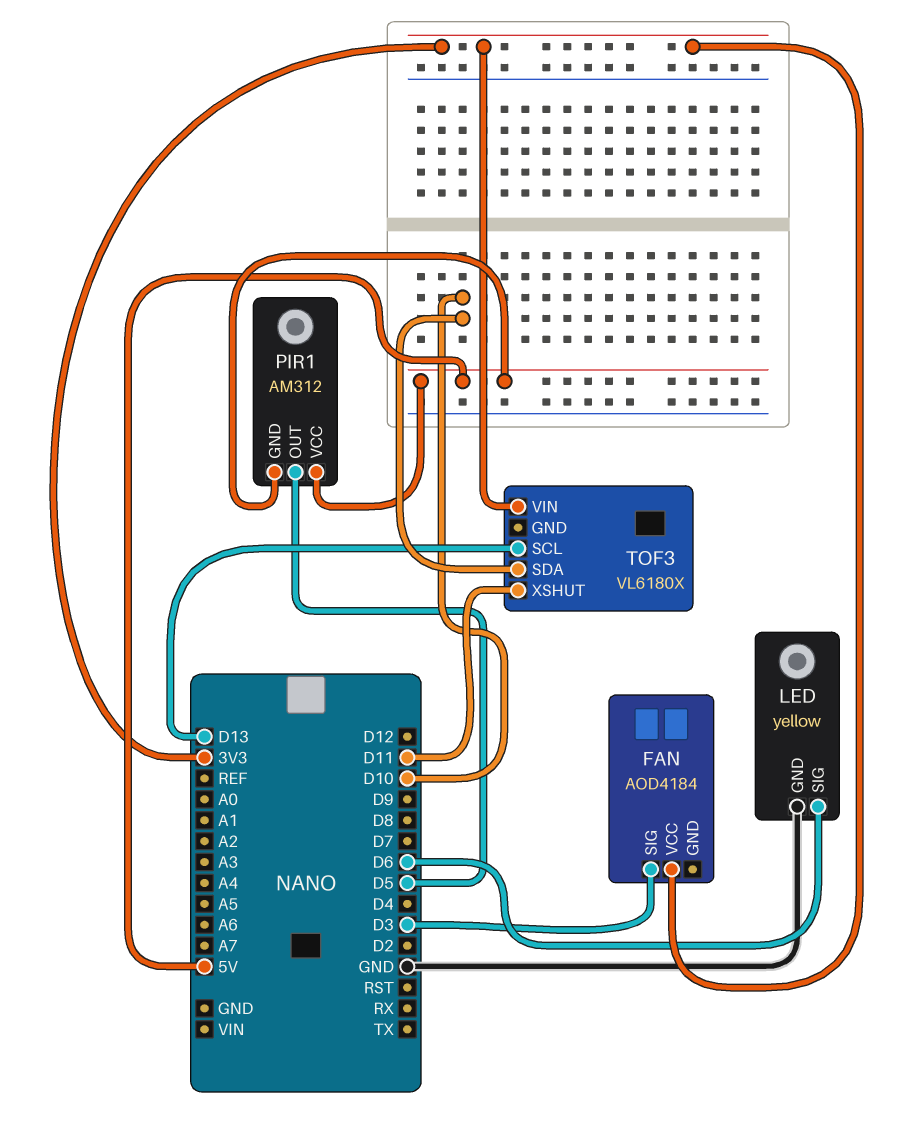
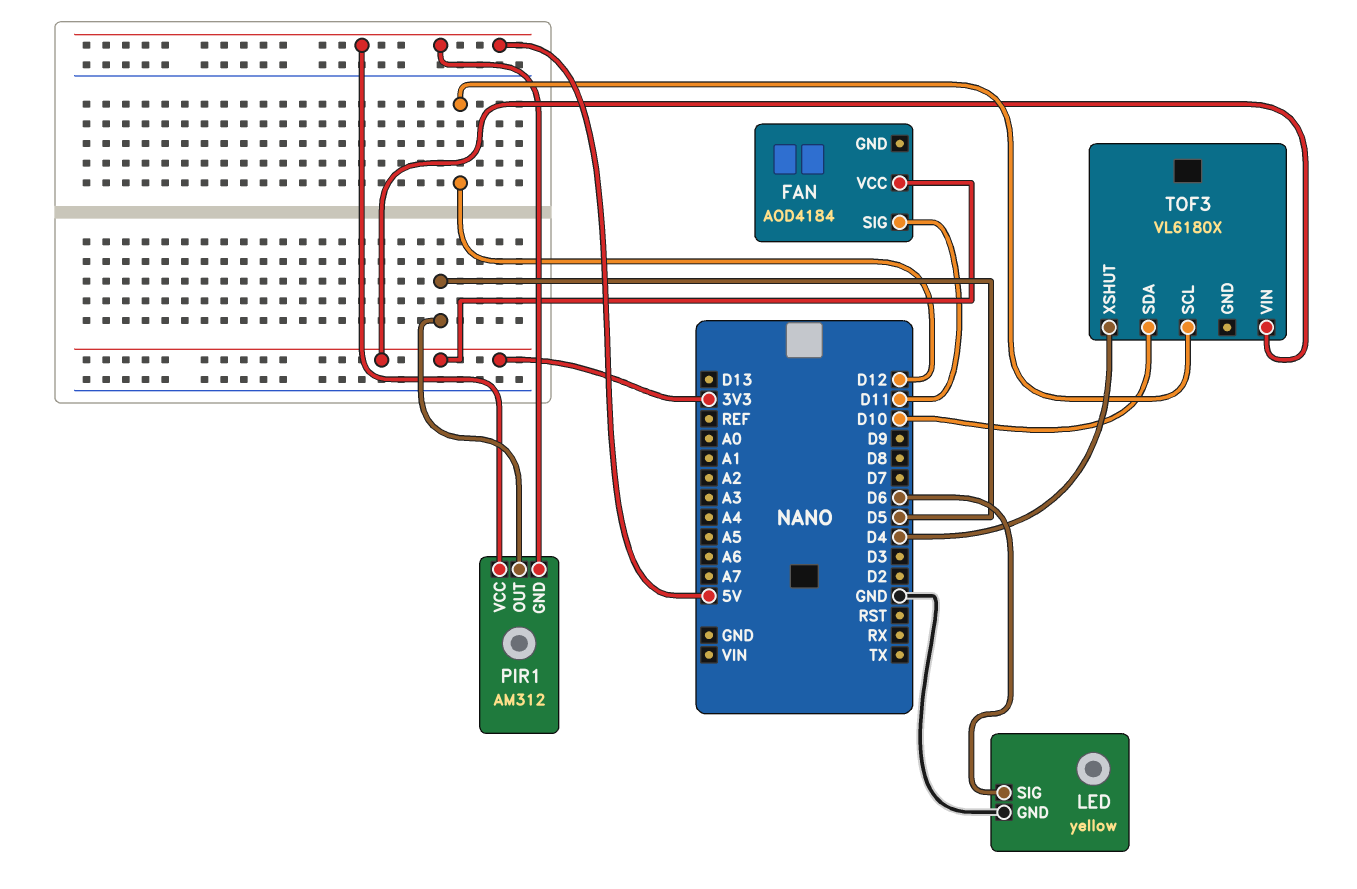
FAN pin SIG: D3 -> D11
TOF3 pin SCL: D13 -> D12
TOF3 pin XSHUT: D11 -> D4

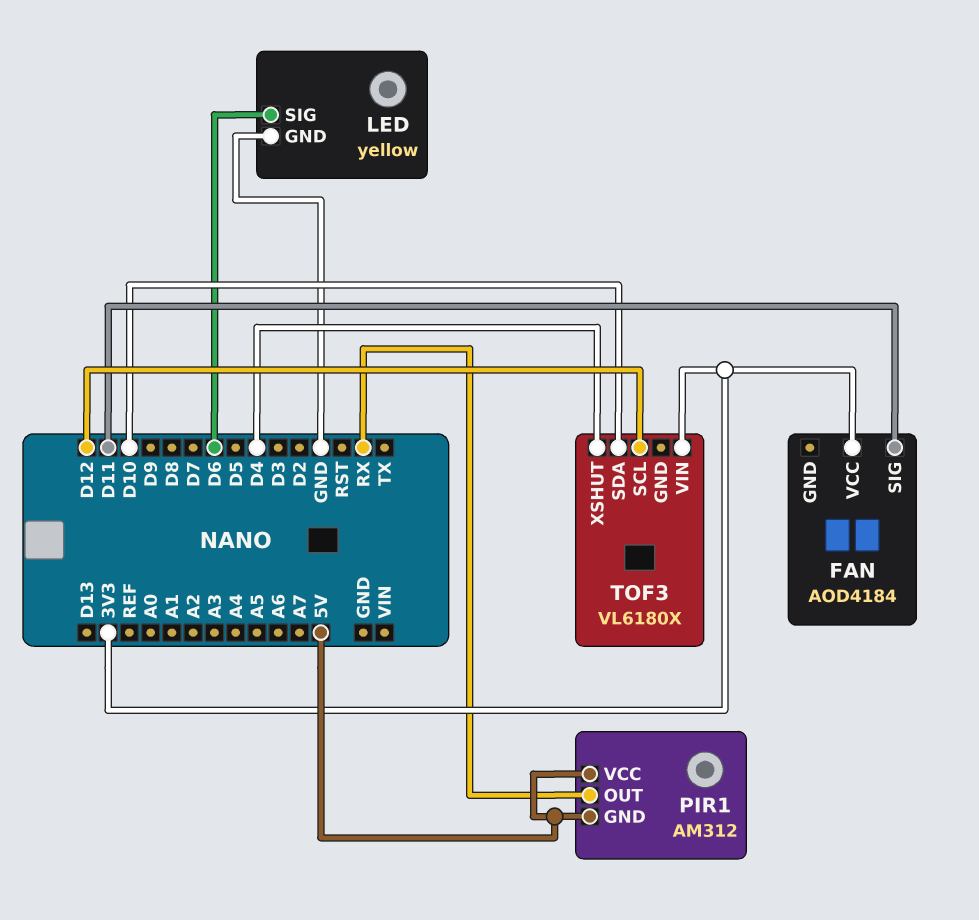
PIR1 pin OUT: D5 -> RX

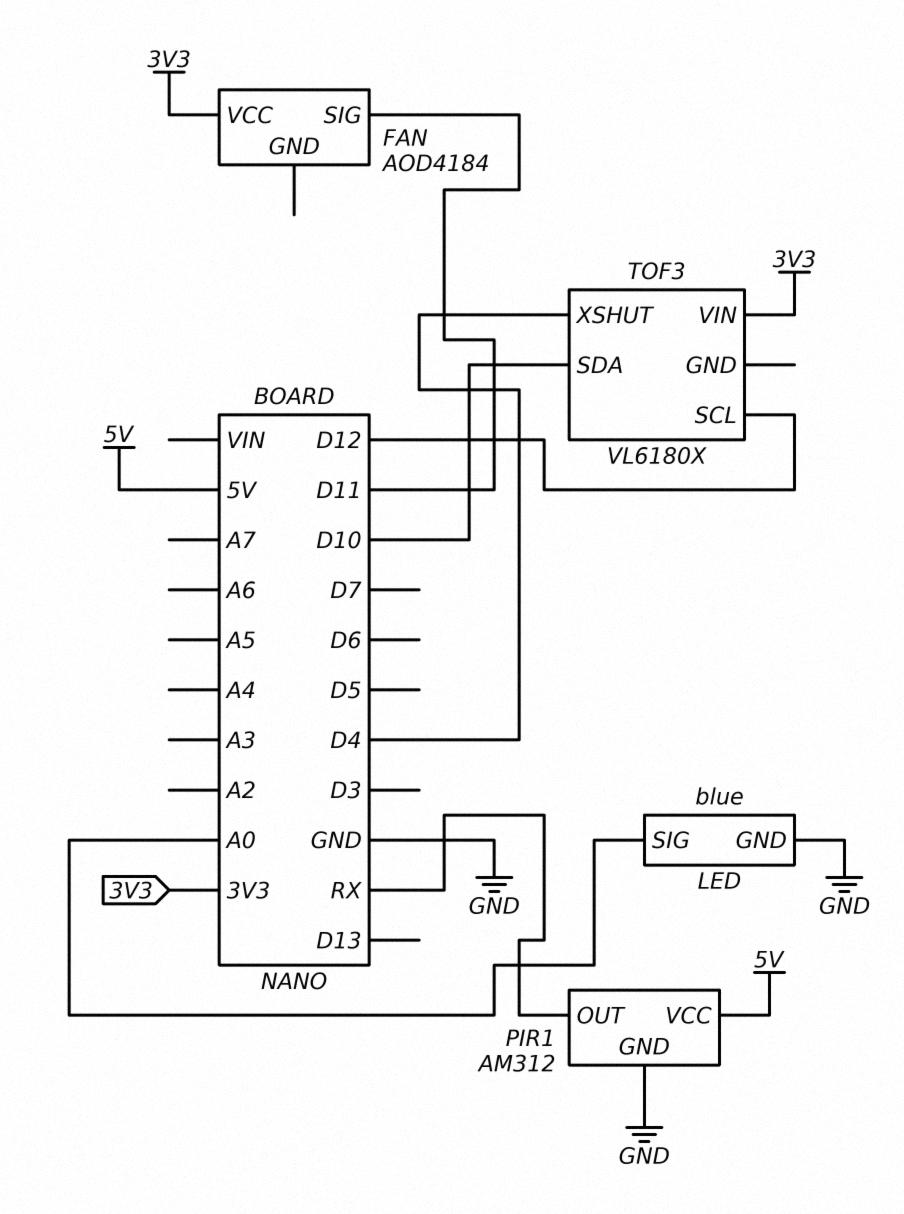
LED: yellow -> blue
LED pin SIG: D6 -> A0
PIR1 pin GND: 5V -> GND

